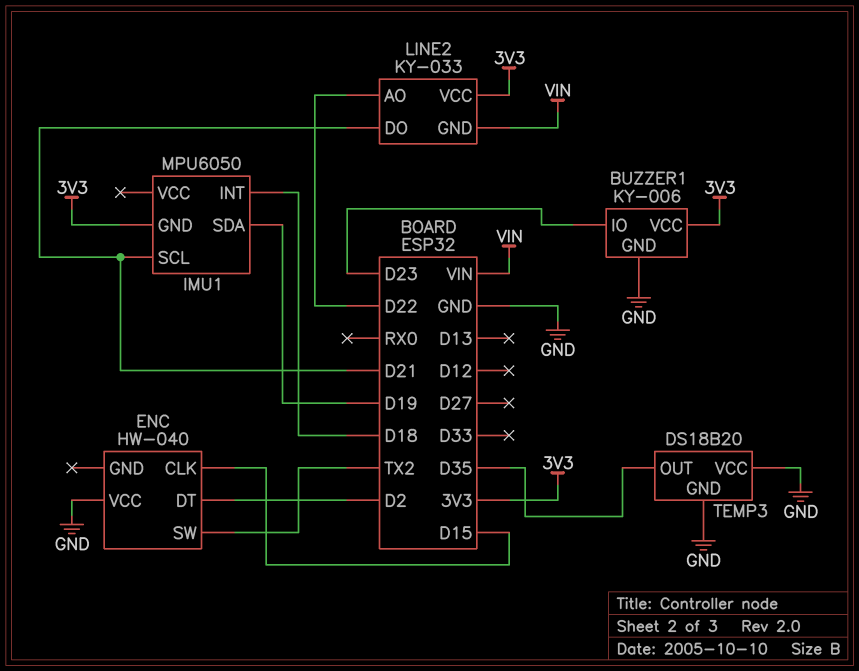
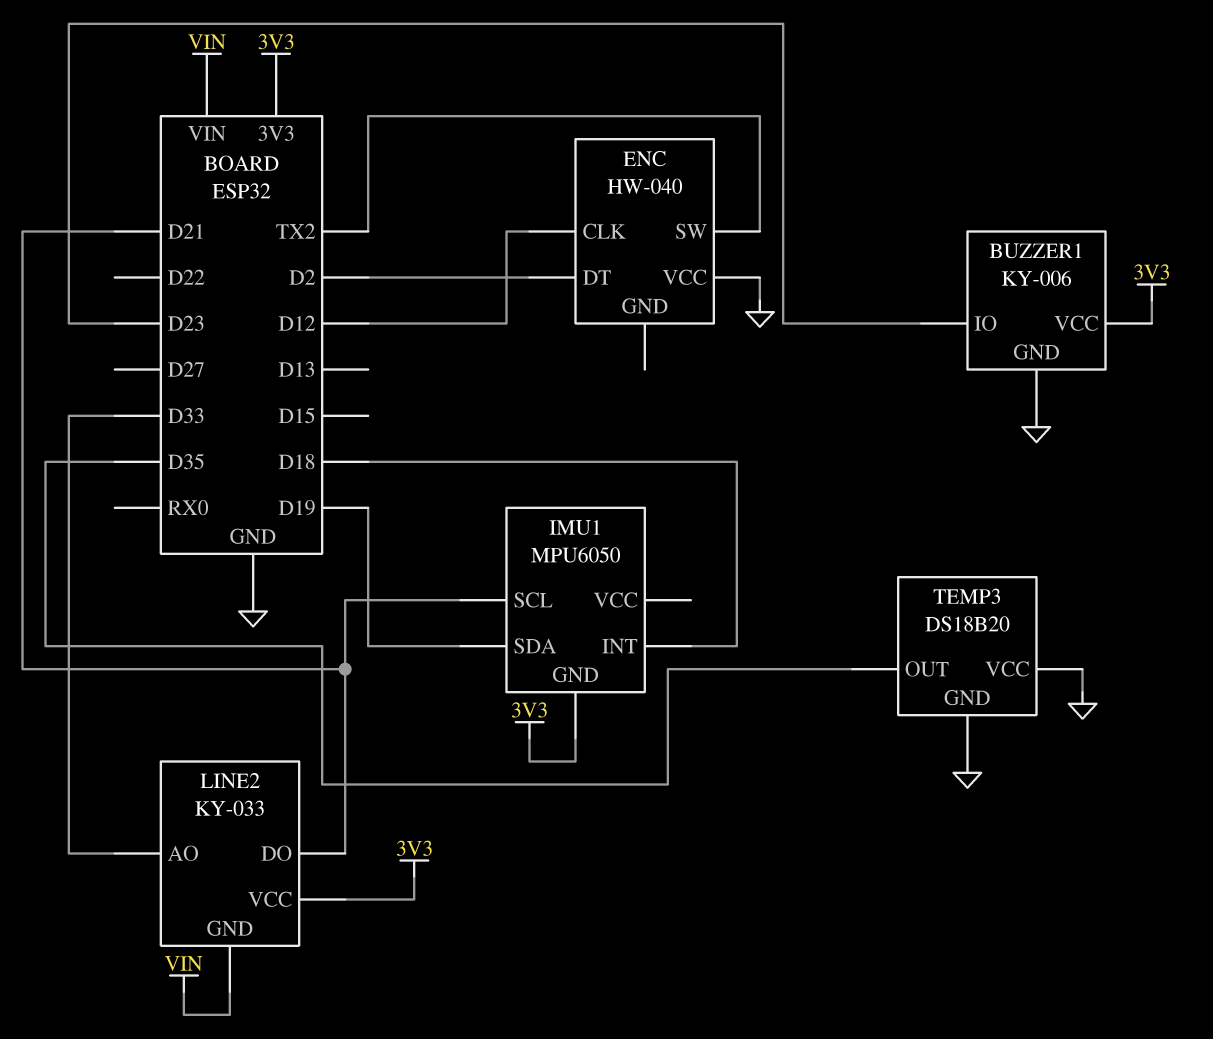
ENC pin CLK: D15 -> D12
LINE2 pin AO: D22 -> D33

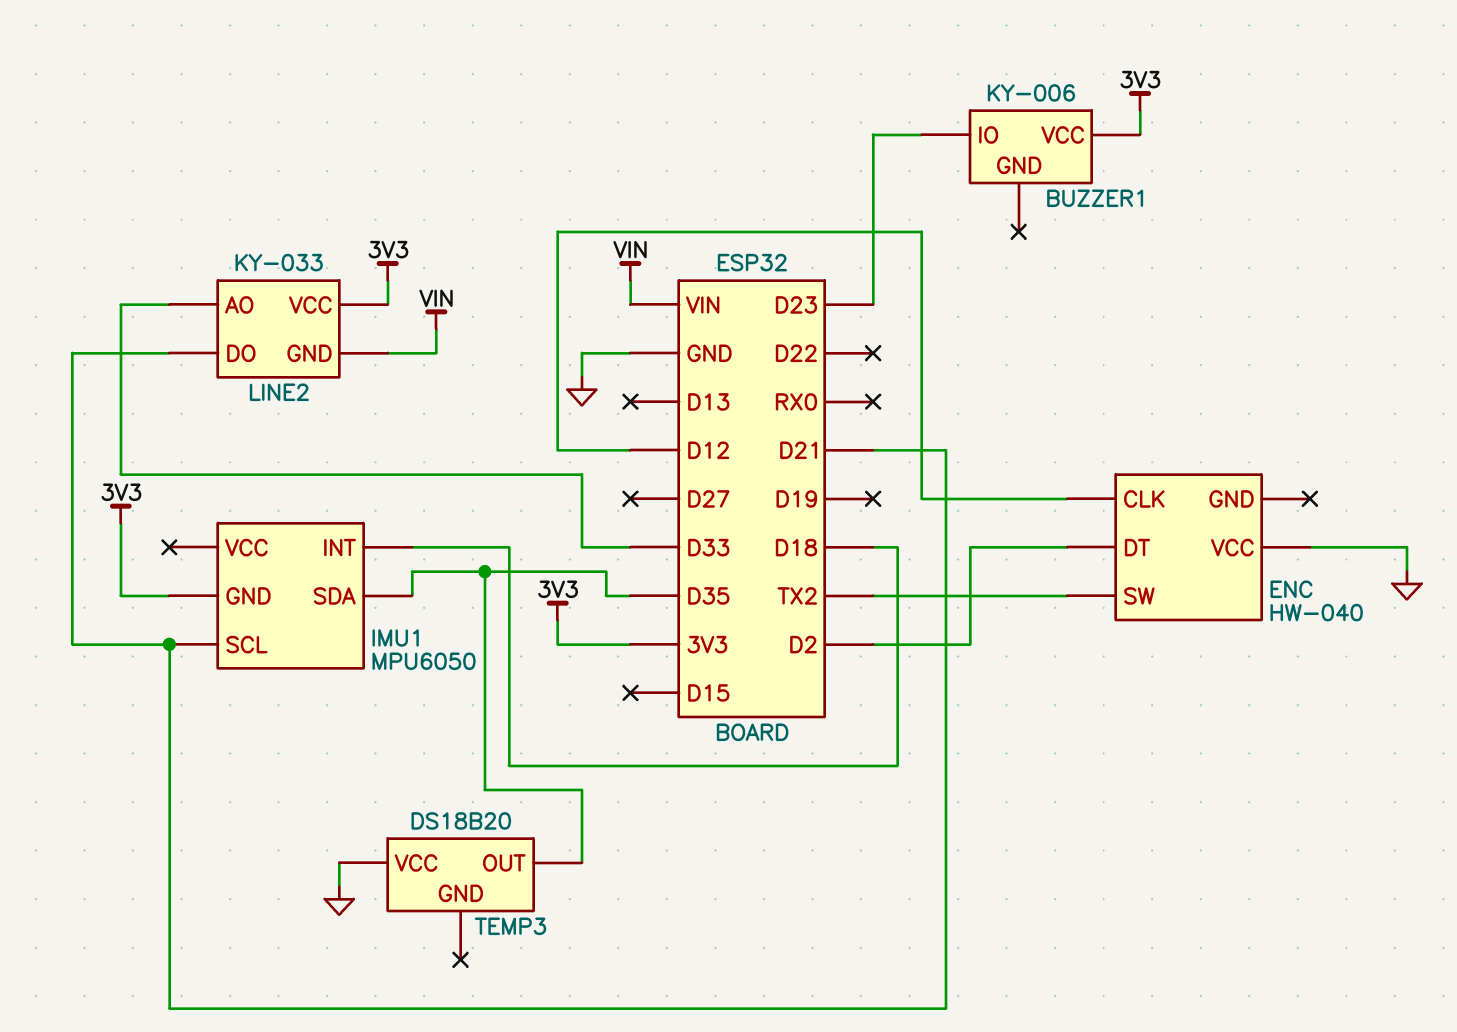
BUZZER1 pin GND: GND -> none
IMU1 pin SDA: D19 -> D35
TEMP3 pin GND: GND -> none

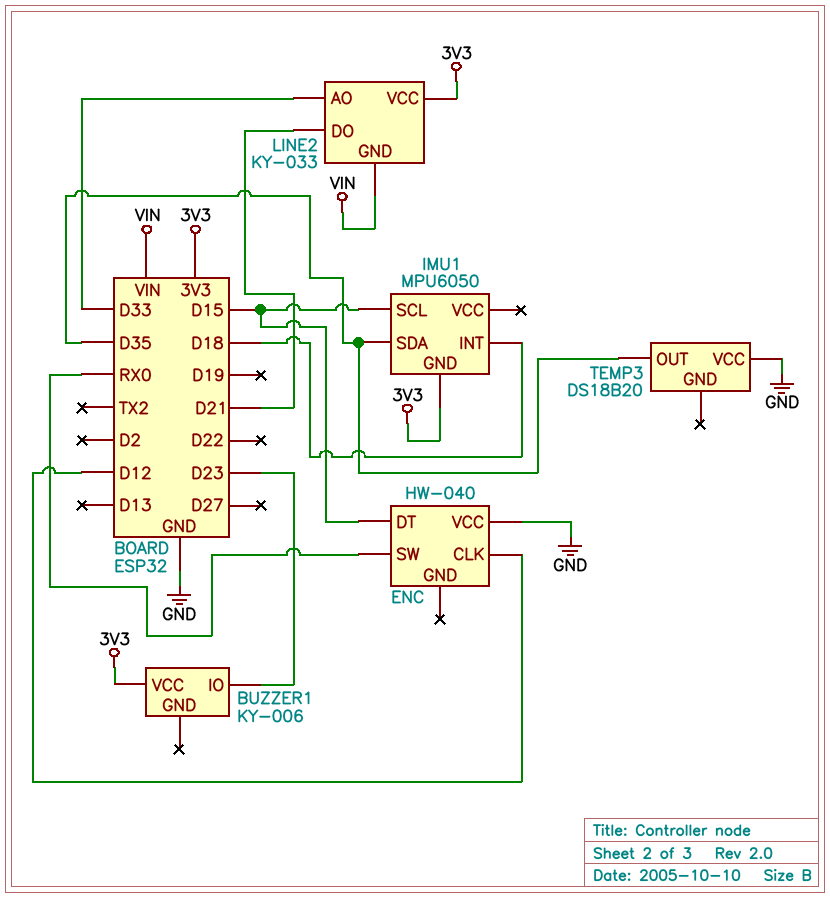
ENC pin DT: D2 -> D15
ENC pin SW: TX2 -> RX0
IMU1 pin SCL: D21 -> D15

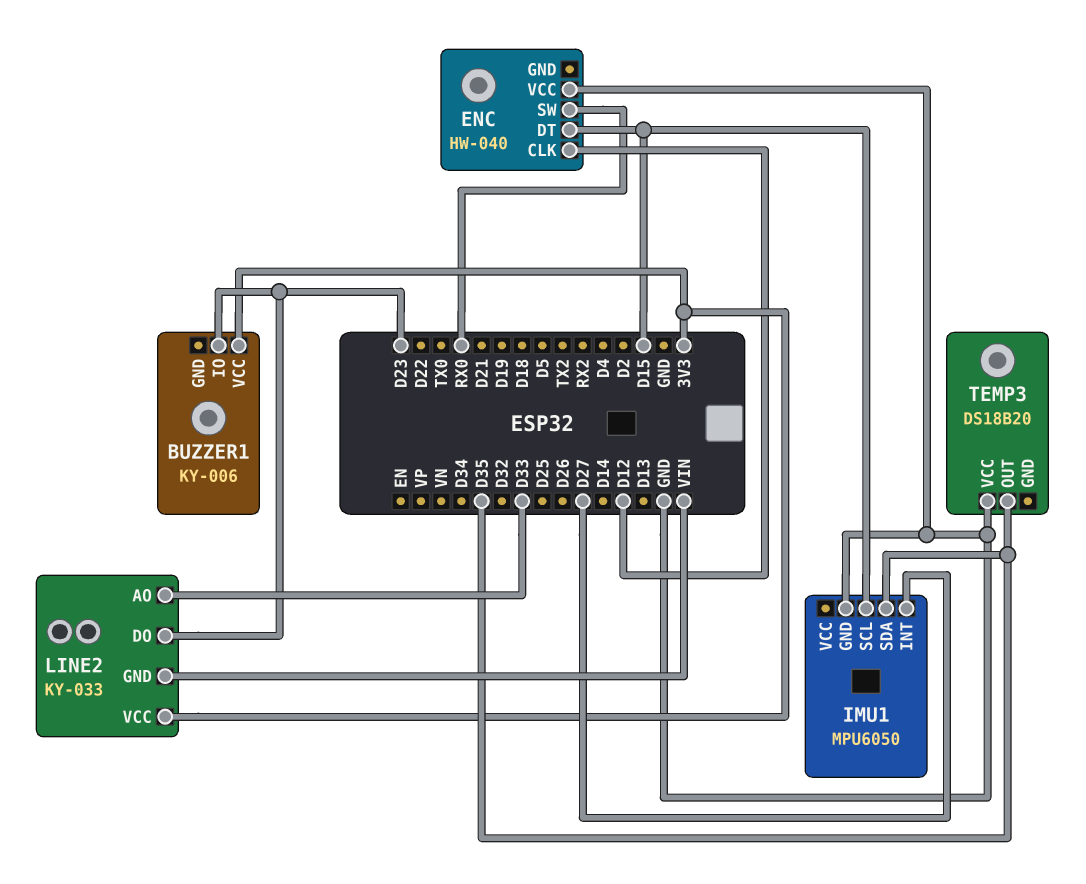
IMU1 pin GND: 3V3 -> GND
IMU1 pin INT: D18 -> D27
LINE2 pin DO: D21 -> D23

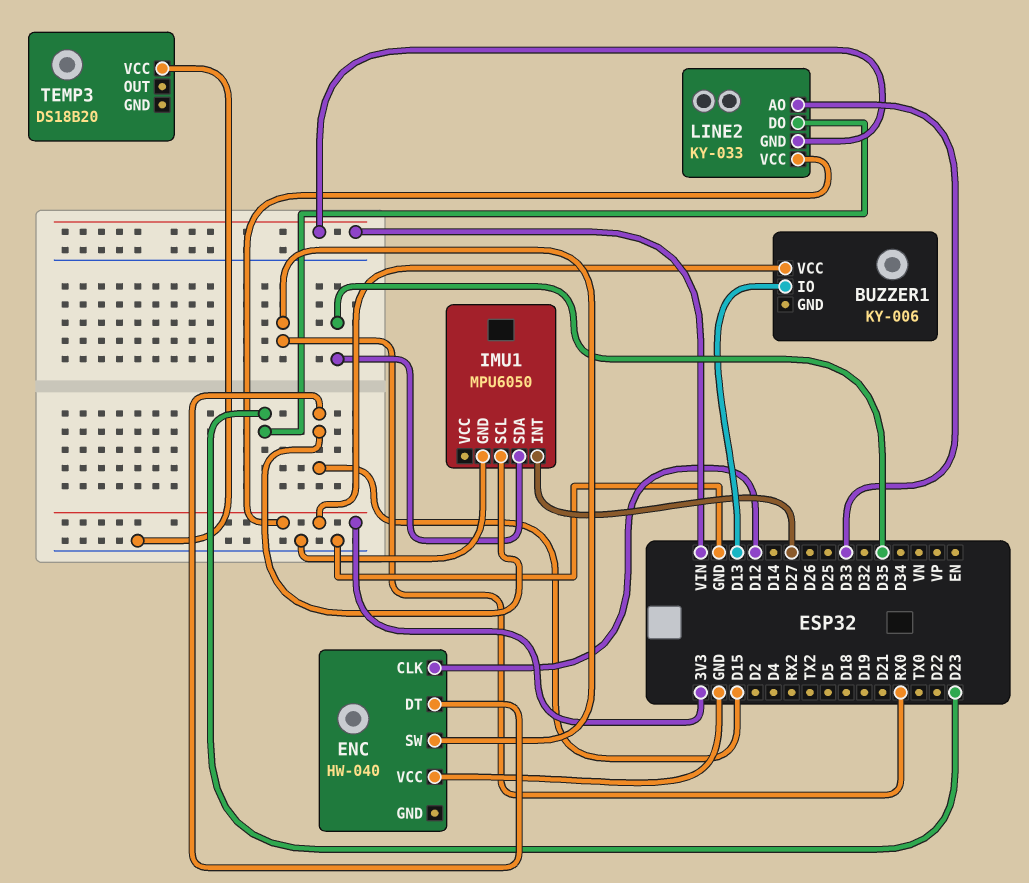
BUZZER1 pin IO: D23 -> D13
TEMP3 pin OUT: D35 -> none

